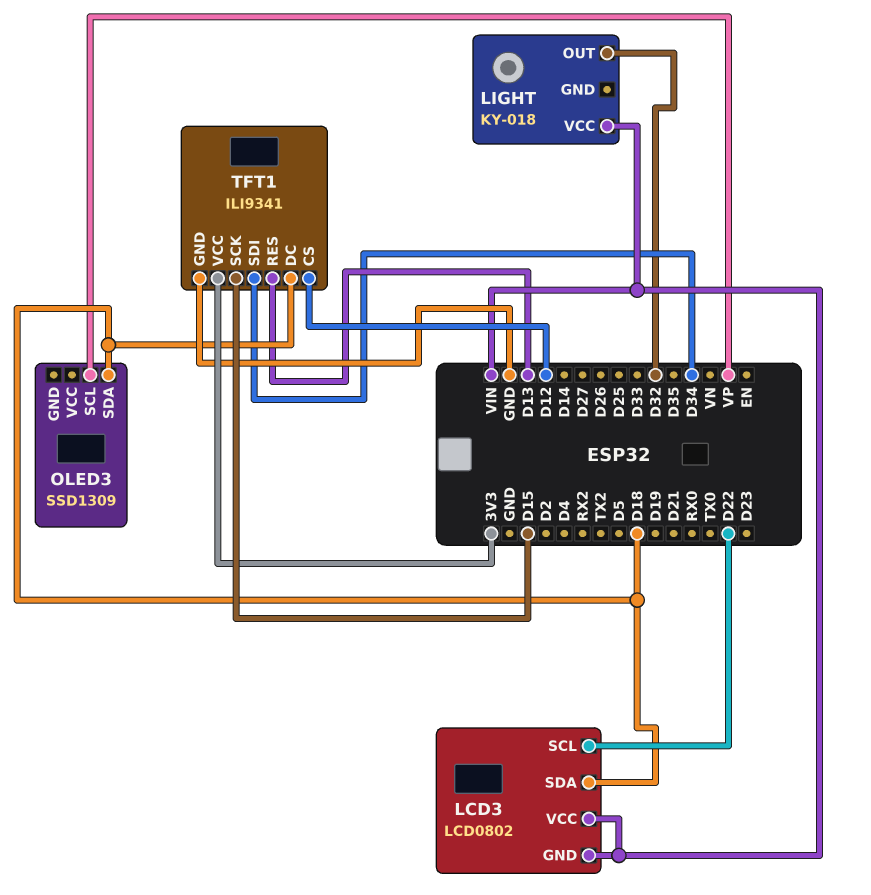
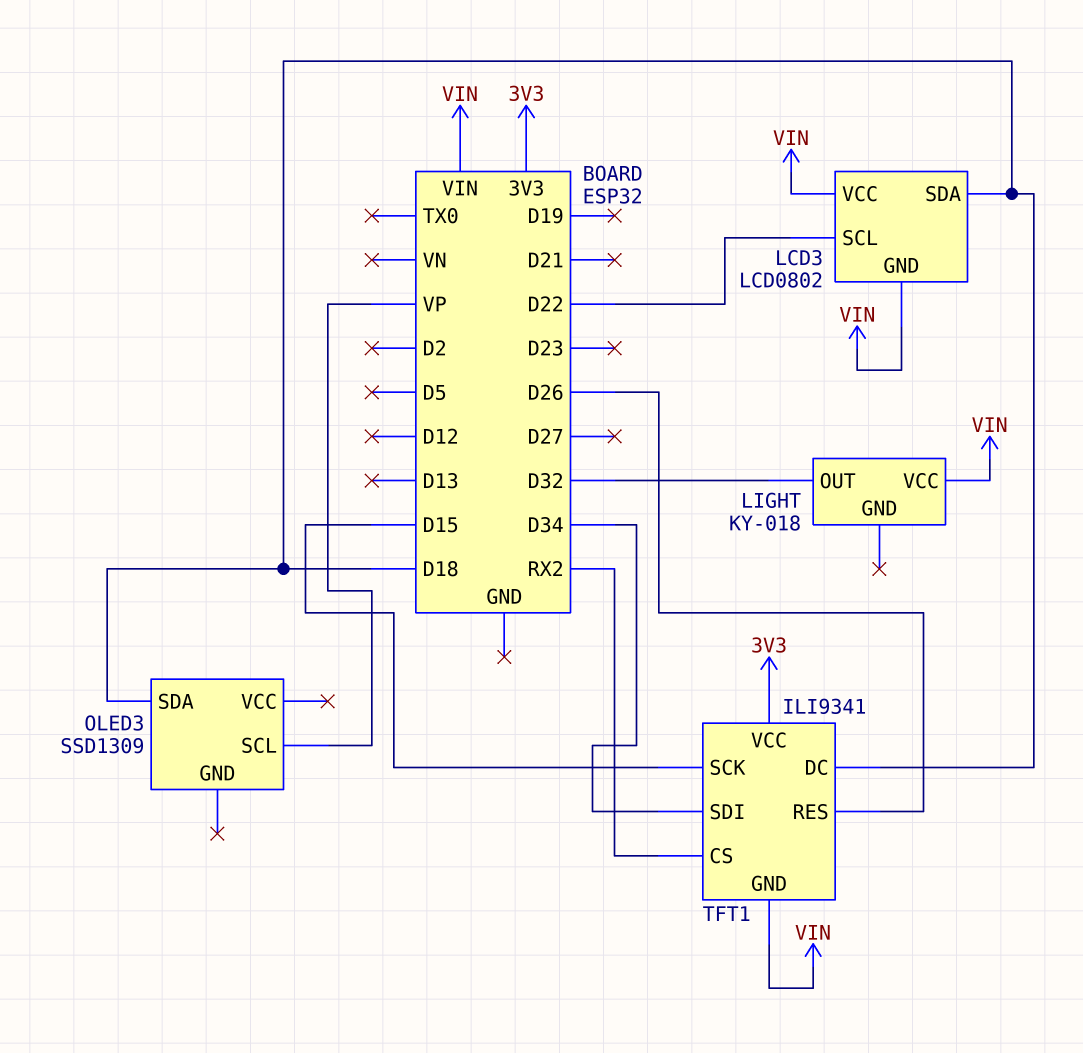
TFT1 pin CS: D12 -> RX2
TFT1 pin GND: GND -> VIN
TFT1 pin RES: D13 -> D26

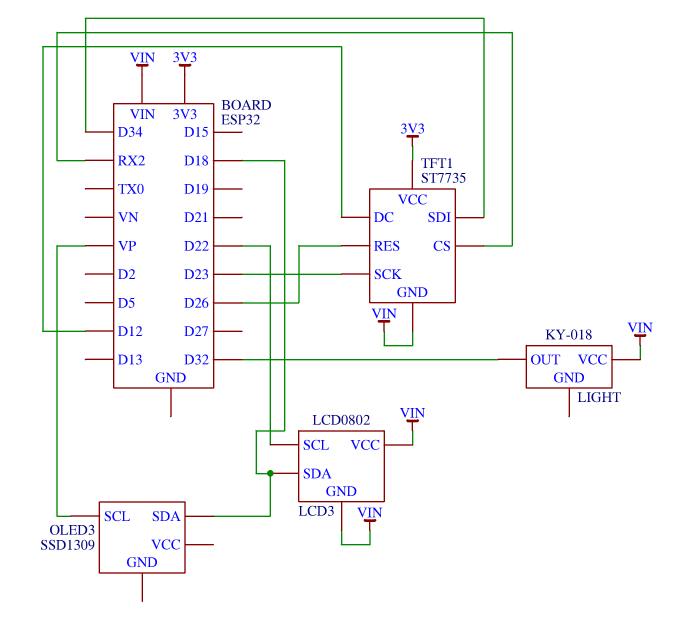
TFT1: ILI9341 -> ST7735
TFT1 pin DC: D18 -> D12
TFT1 pin SCK: D15 -> D23

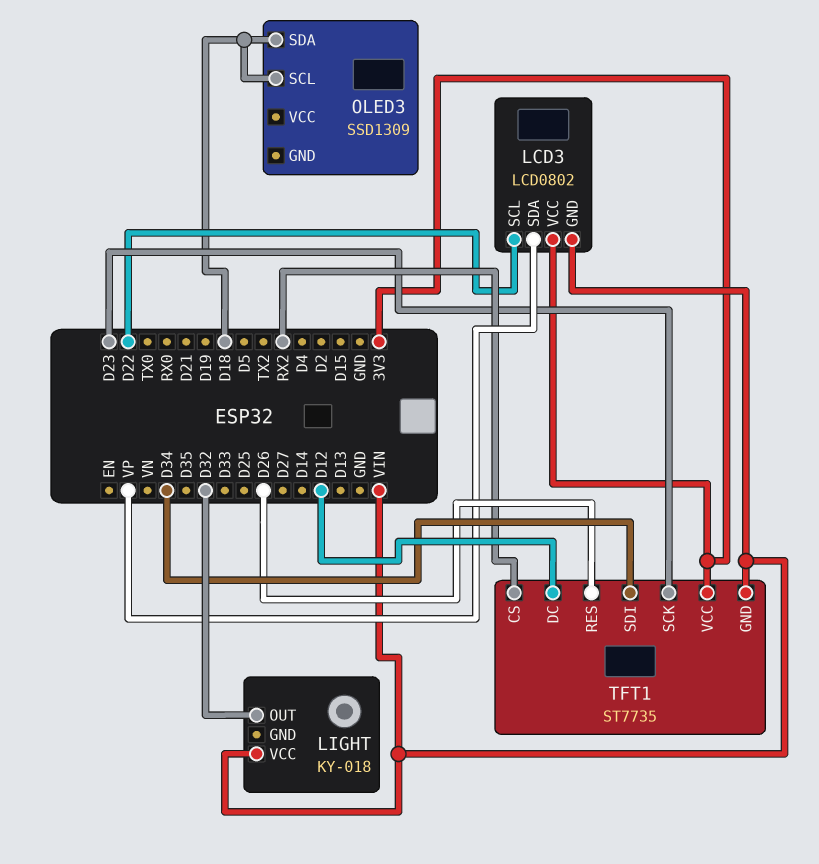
LCD3 pin SDA: D18 -> VP
LCD3 pin VCC: VIN -> 3V3
OLED3 pin SCL: VP -> D18

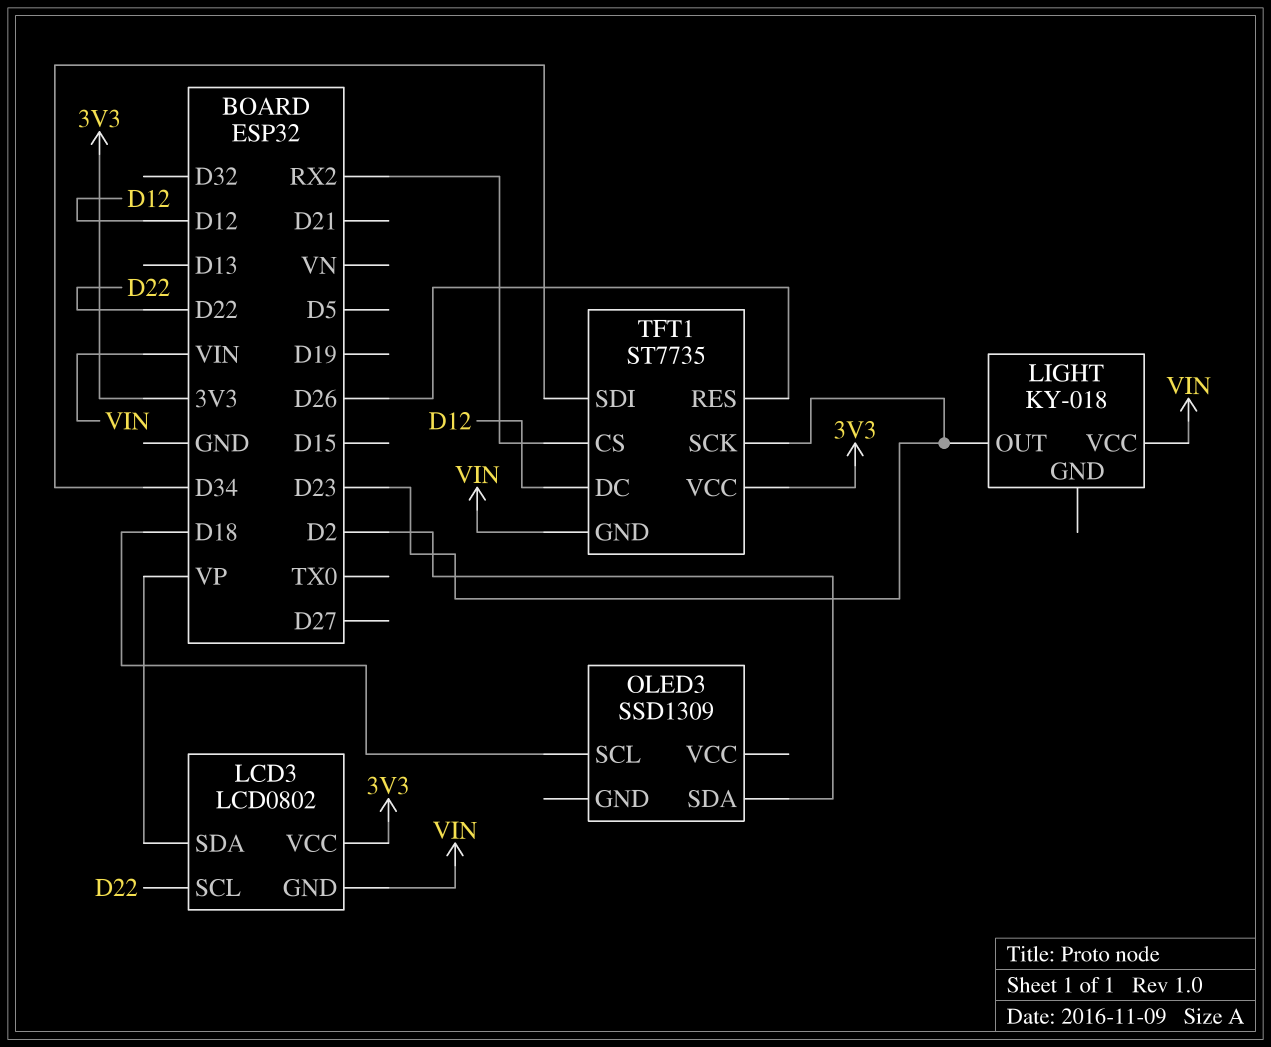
LIGHT pin OUT: D32 -> D23
OLED3 pin SDA: D18 -> D2

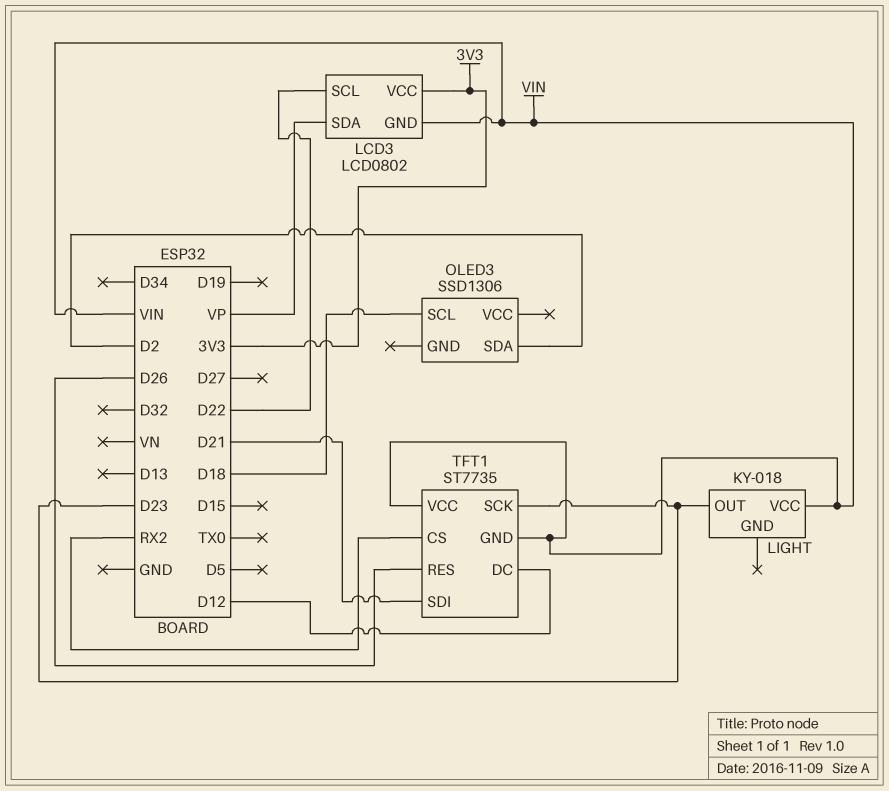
OLED3: SSD1309 -> SSD1306
TFT1 pin SDI: D34 -> D21
TFT1 pin VCC: 3V3 -> VIN

